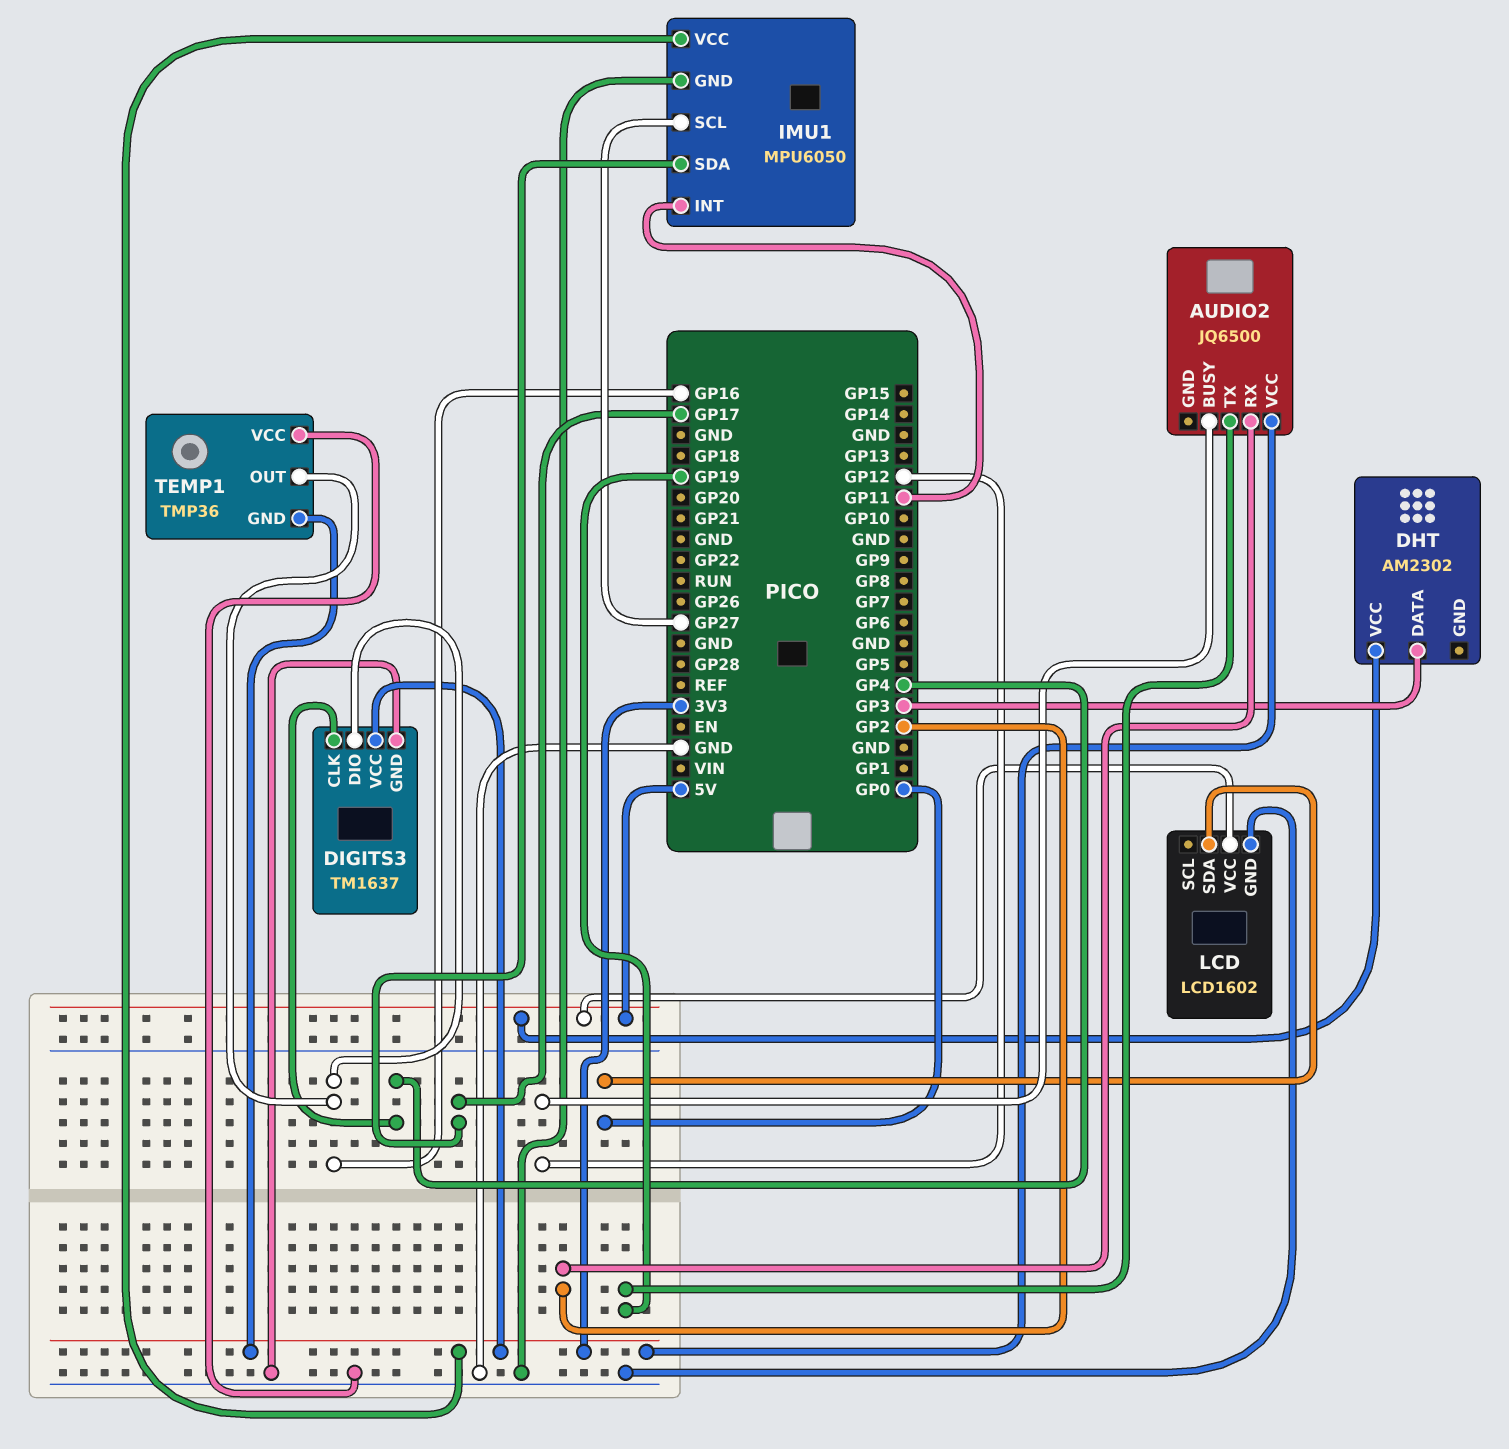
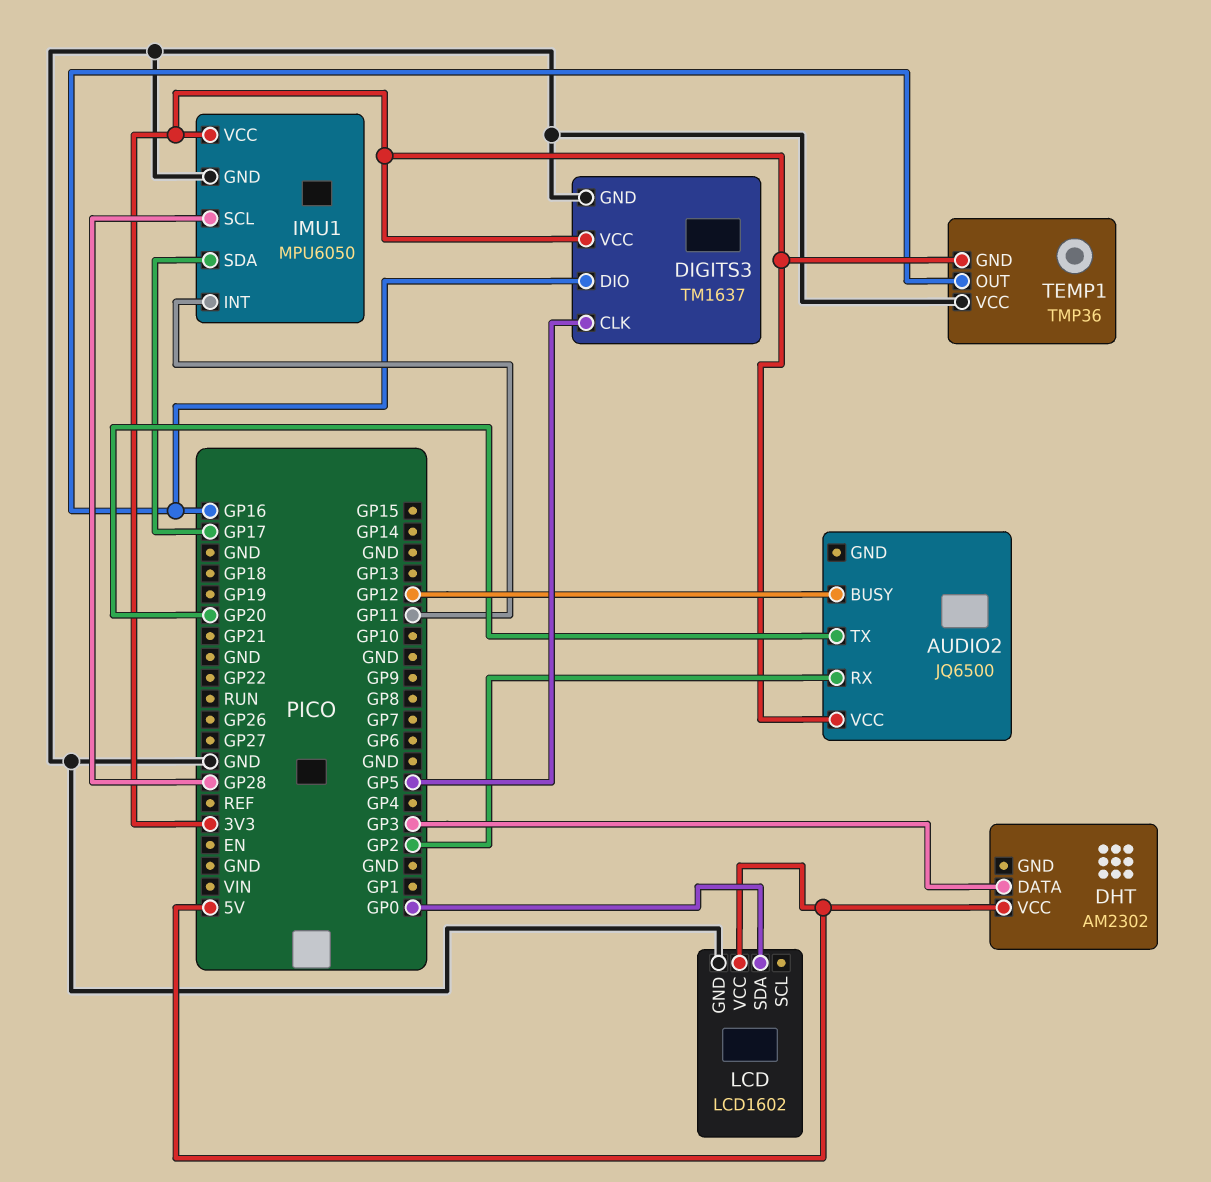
AUDIO2 pin TX: GP19 -> GP20
DIGITS3 pin CLK: GP4 -> GP5
IMU1 pin SCL: GP27 -> GP28

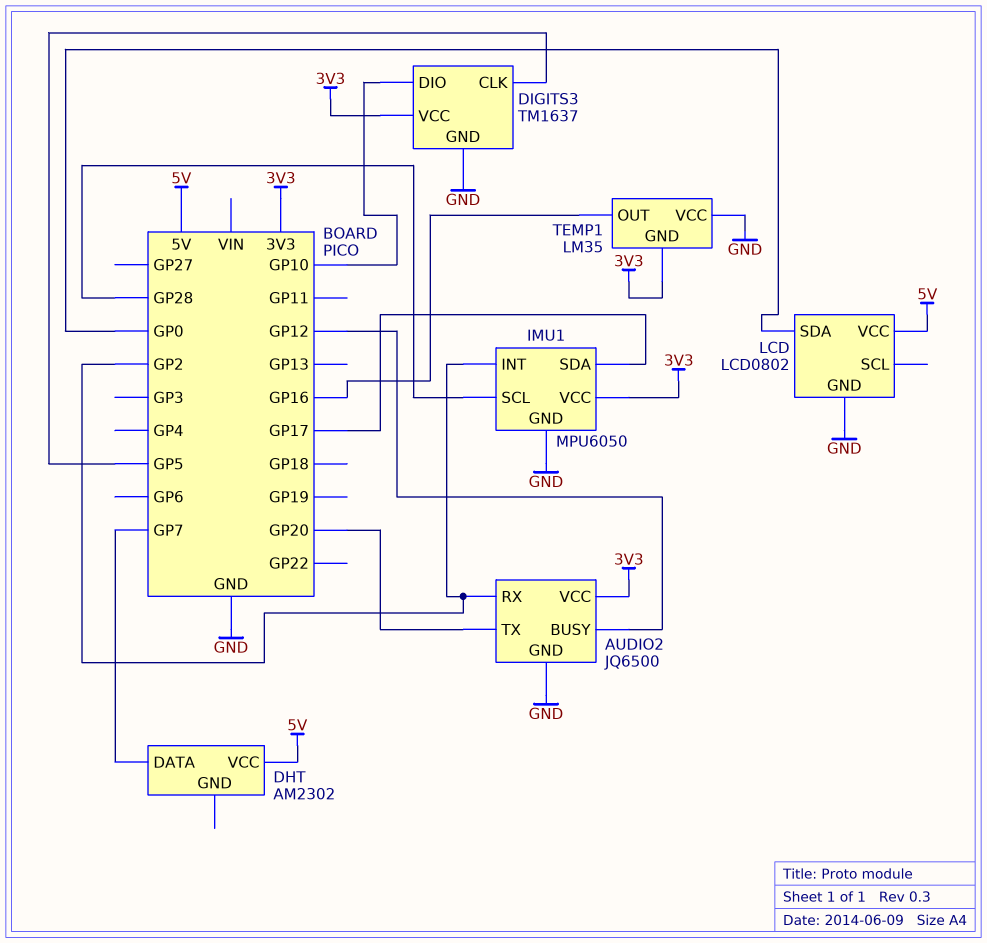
AUDIO2 pin GND: none -> GND
DHT pin DATA: GP3 -> GP7
DIGITS3 pin DIO: GP16 -> GP10
IMU1 pin INT: GP11 -> GP2
LCD: LCD1602 -> LCD0802
TEMP1: TMP36 -> LM35

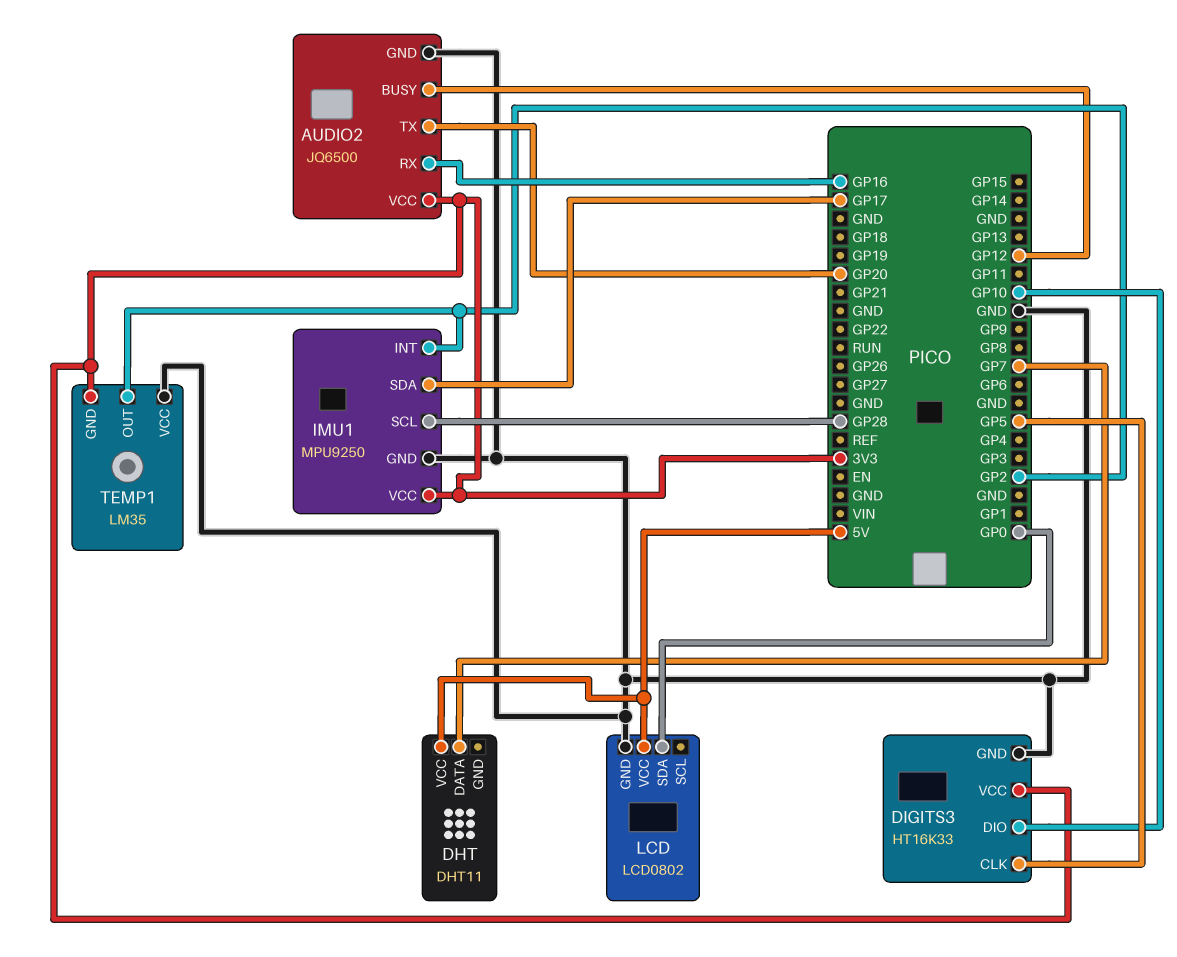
AUDIO2 pin RX: GP2 -> GP16
DHT: AM2302 -> DHT11
DIGITS3: TM1637 -> HT16K33
IMU1: MPU6050 -> MPU9250
TEMP1 pin OUT: GP16 -> GP2

